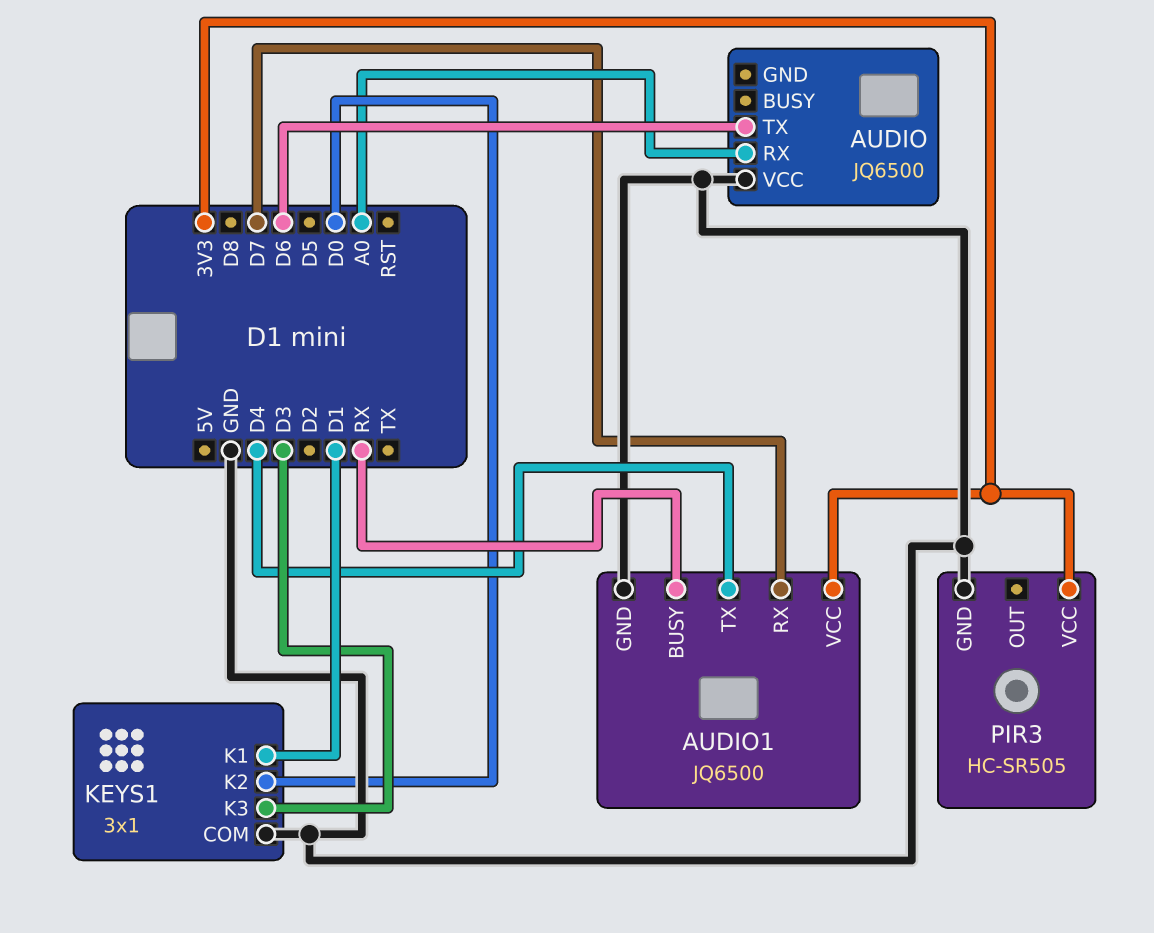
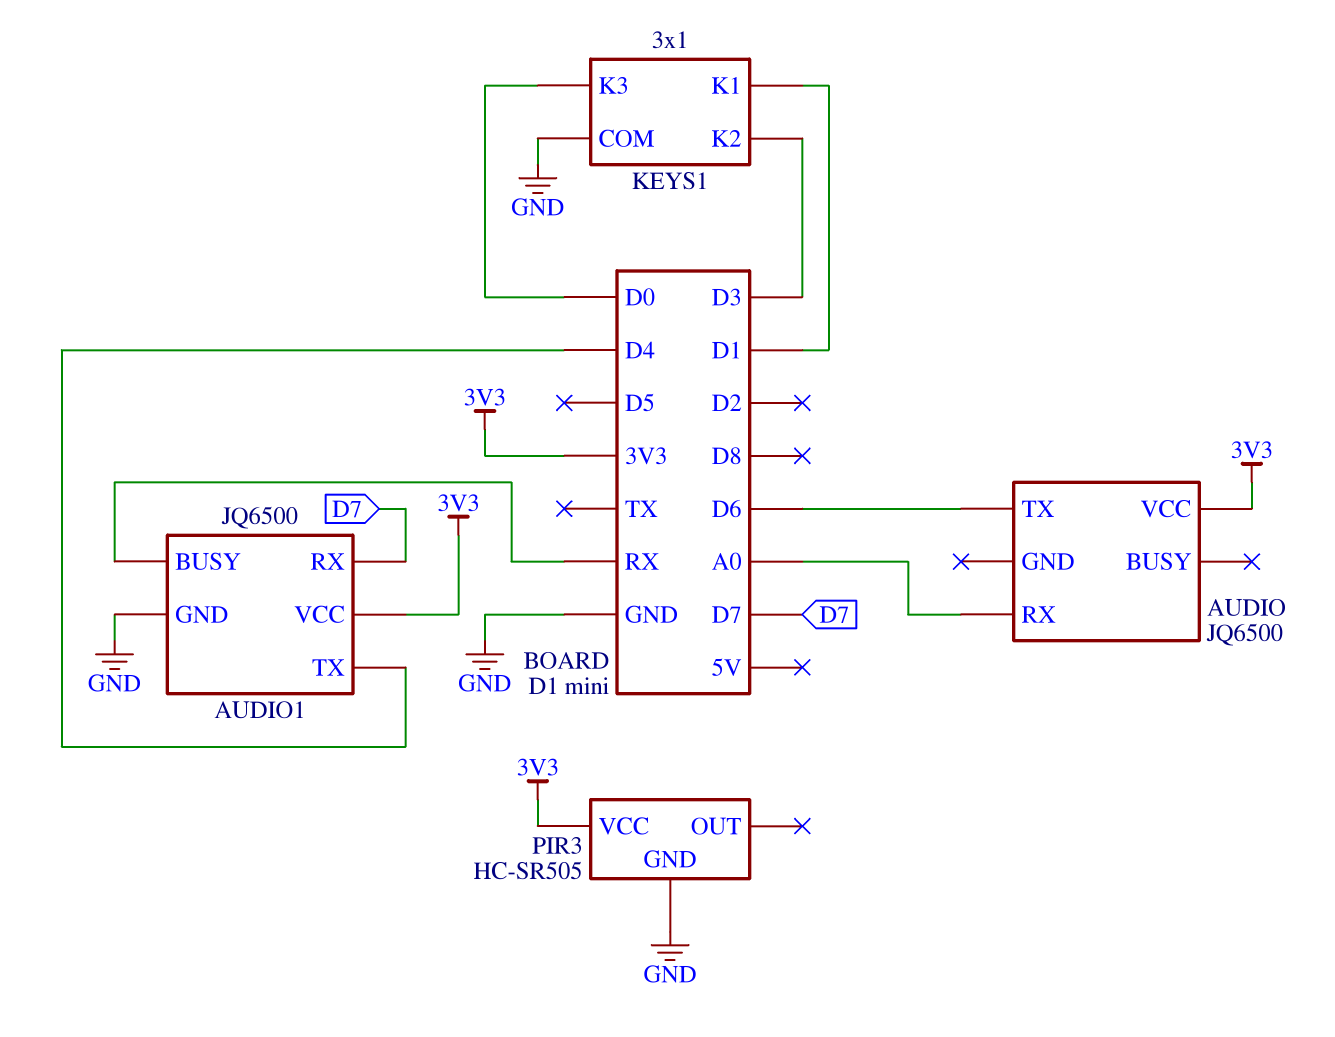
AUDIO pin VCC: GND -> 3V3
KEYS1 pin K2: D0 -> D3
KEYS1 pin K3: D3 -> D0

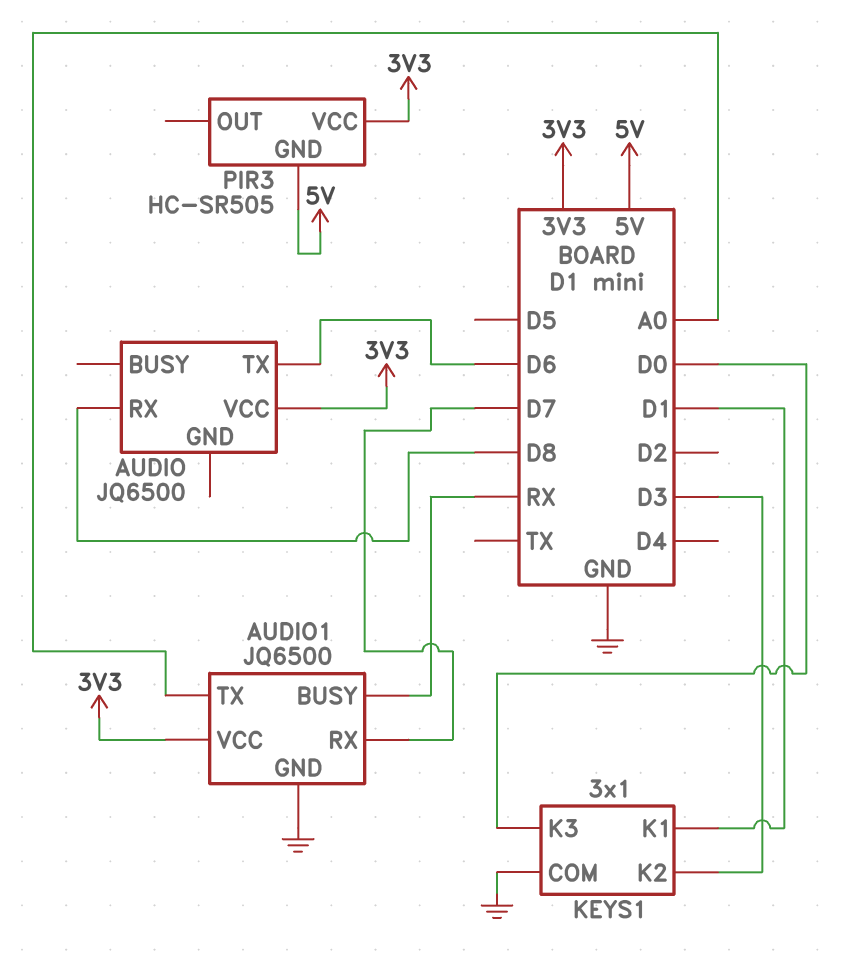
AUDIO pin RX: A0 -> D8
AUDIO1 pin TX: D4 -> A0
PIR3 pin GND: GND -> 5V

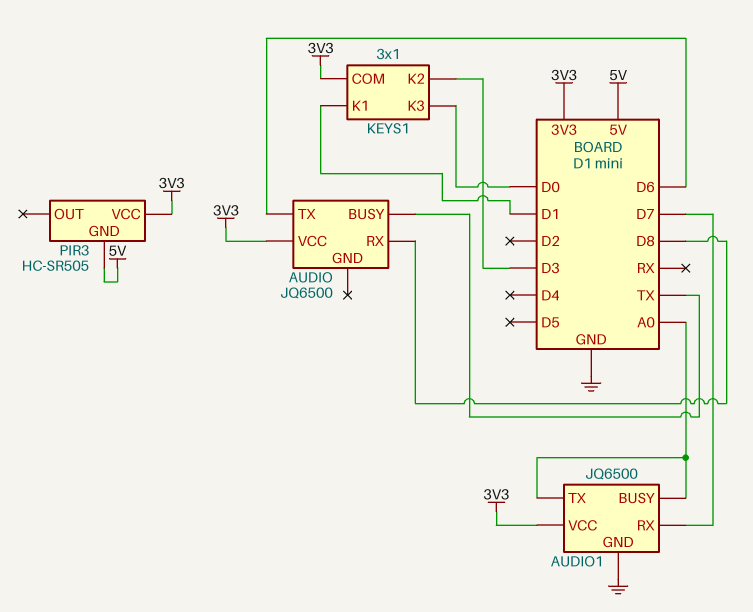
AUDIO pin BUSY: none -> TX
AUDIO1 pin BUSY: RX -> A0
KEYS1 pin COM: GND -> 3V3

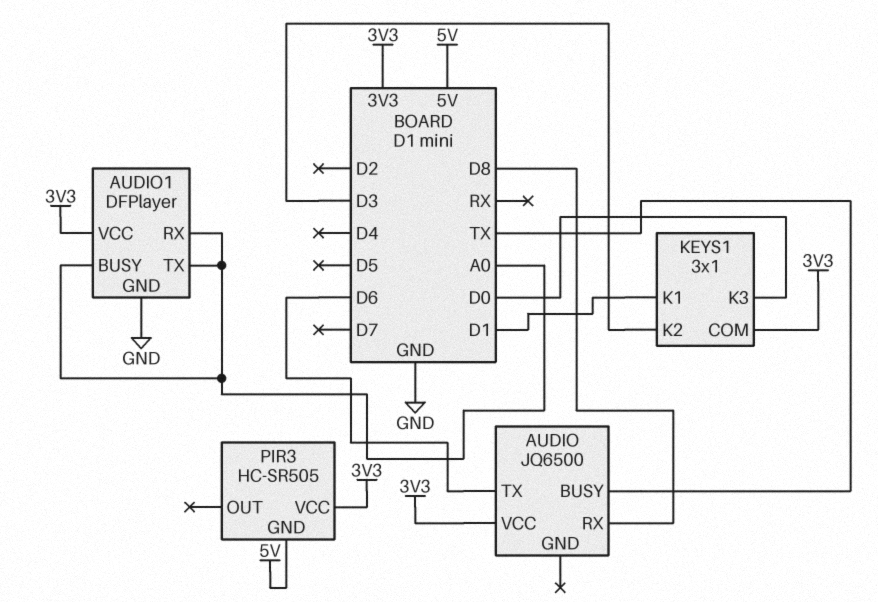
AUDIO1: JQ6500 -> DFPlayer
AUDIO1 pin RX: D7 -> A0

